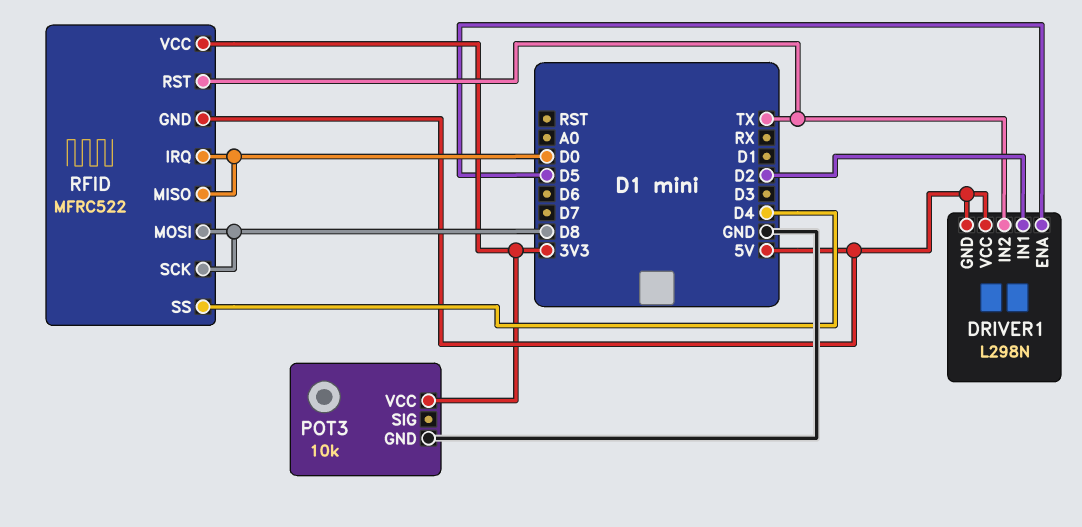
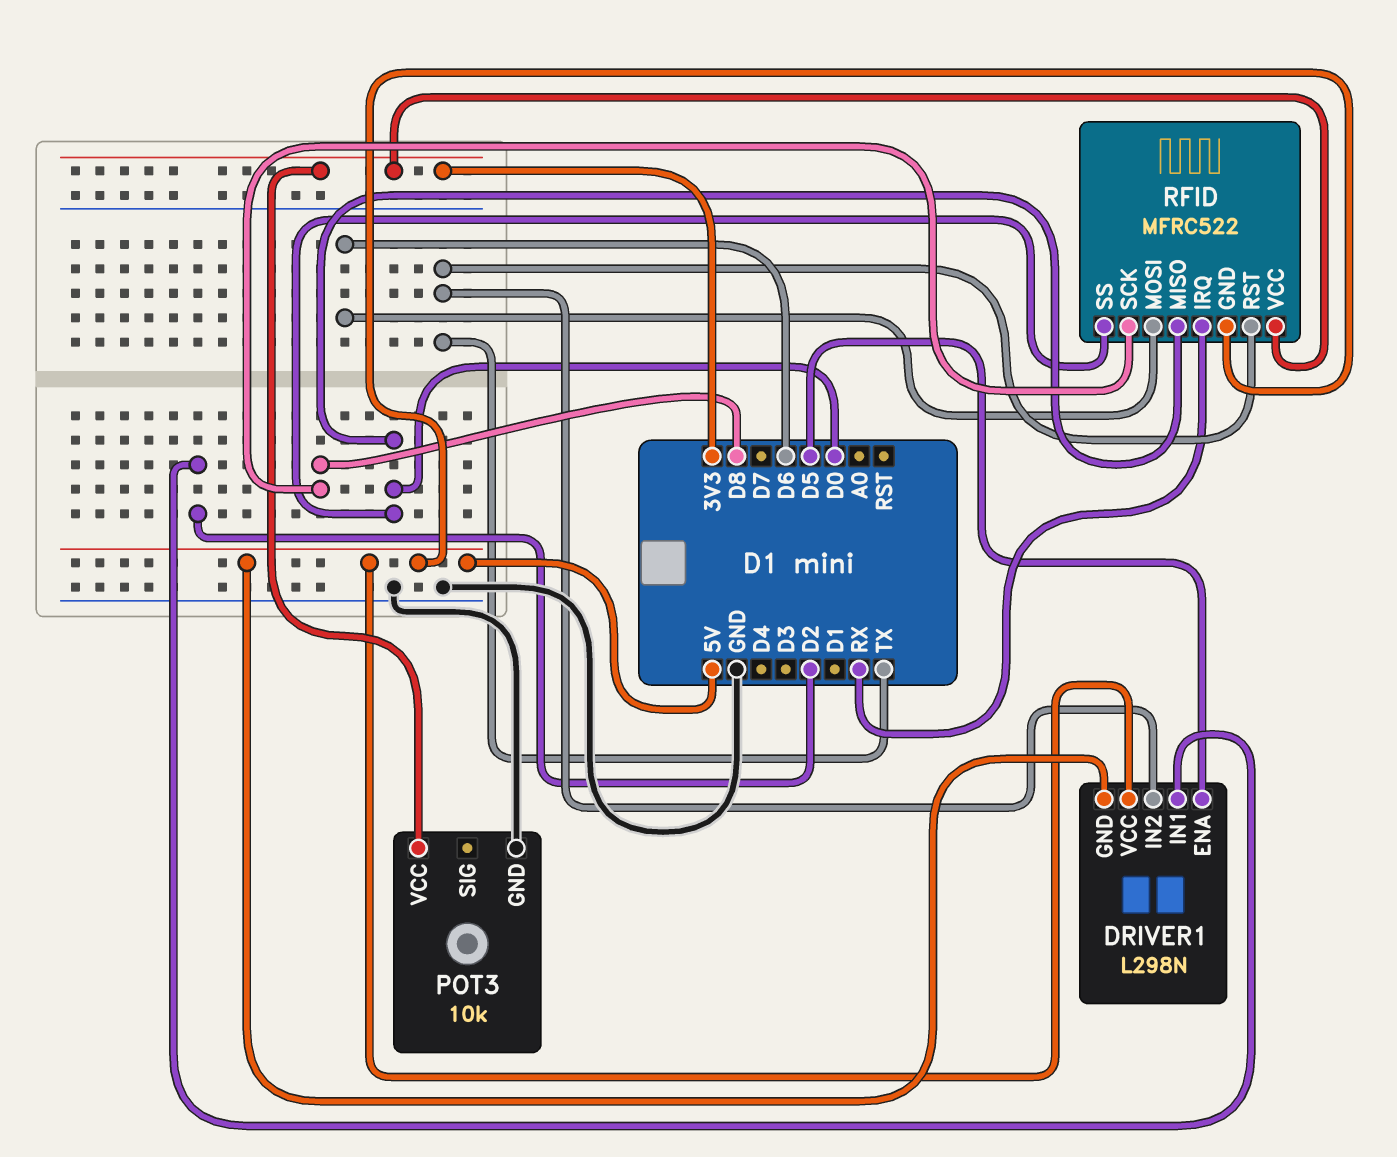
RFID pin IRQ: D0 -> RX
RFID pin MOSI: D8 -> D6
RFID pin SS: D4 -> D0

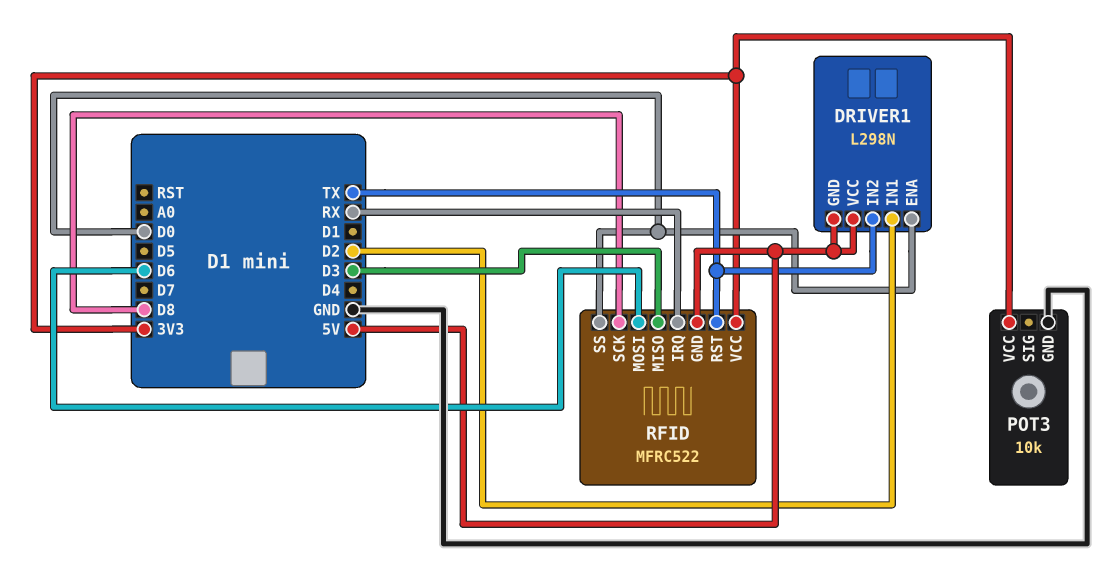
DRIVER1 pin ENA: D5 -> D0
RFID pin MISO: D0 -> D3

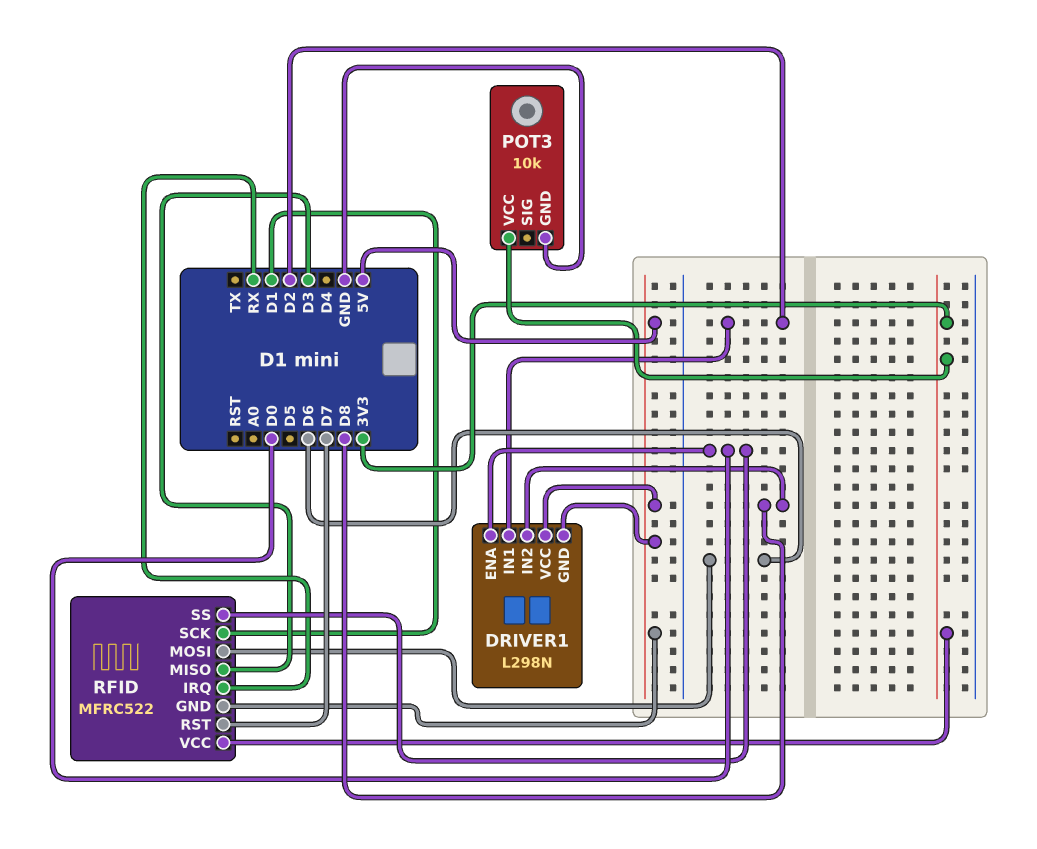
DRIVER1 pin IN2: TX -> D8
RFID pin RST: TX -> D7
RFID pin SCK: D8 -> D1

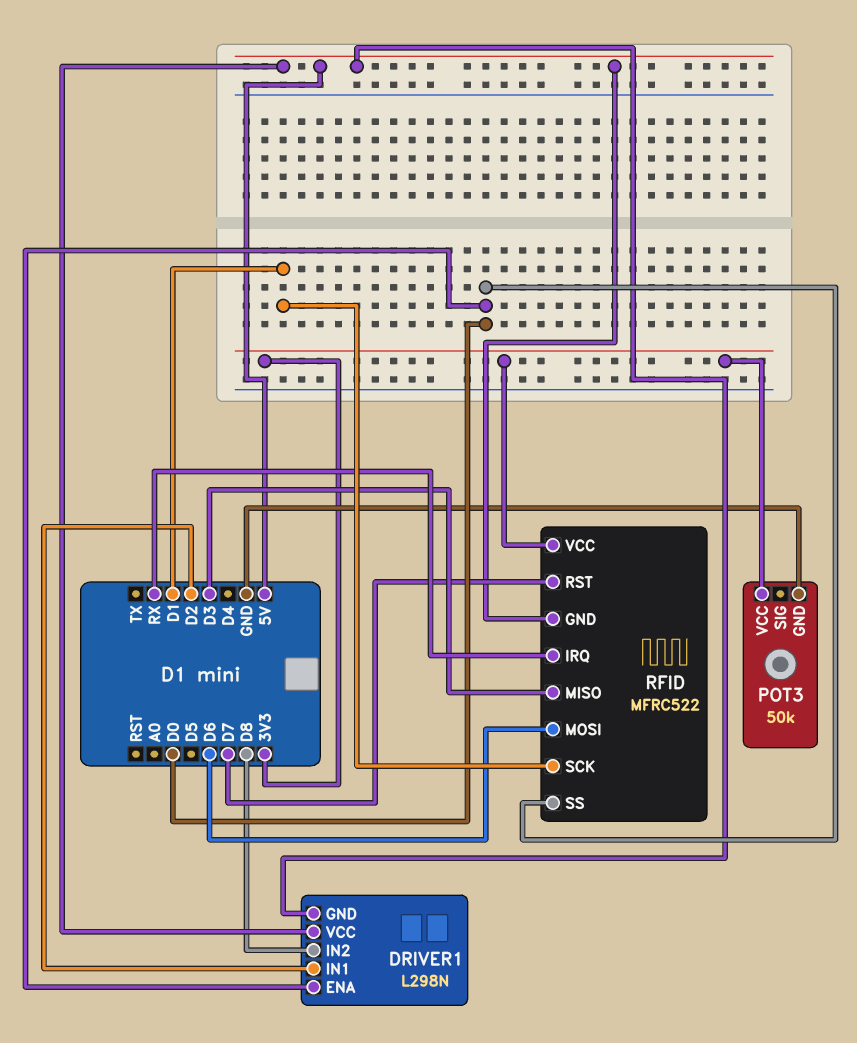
POT3: 10k -> 50k

